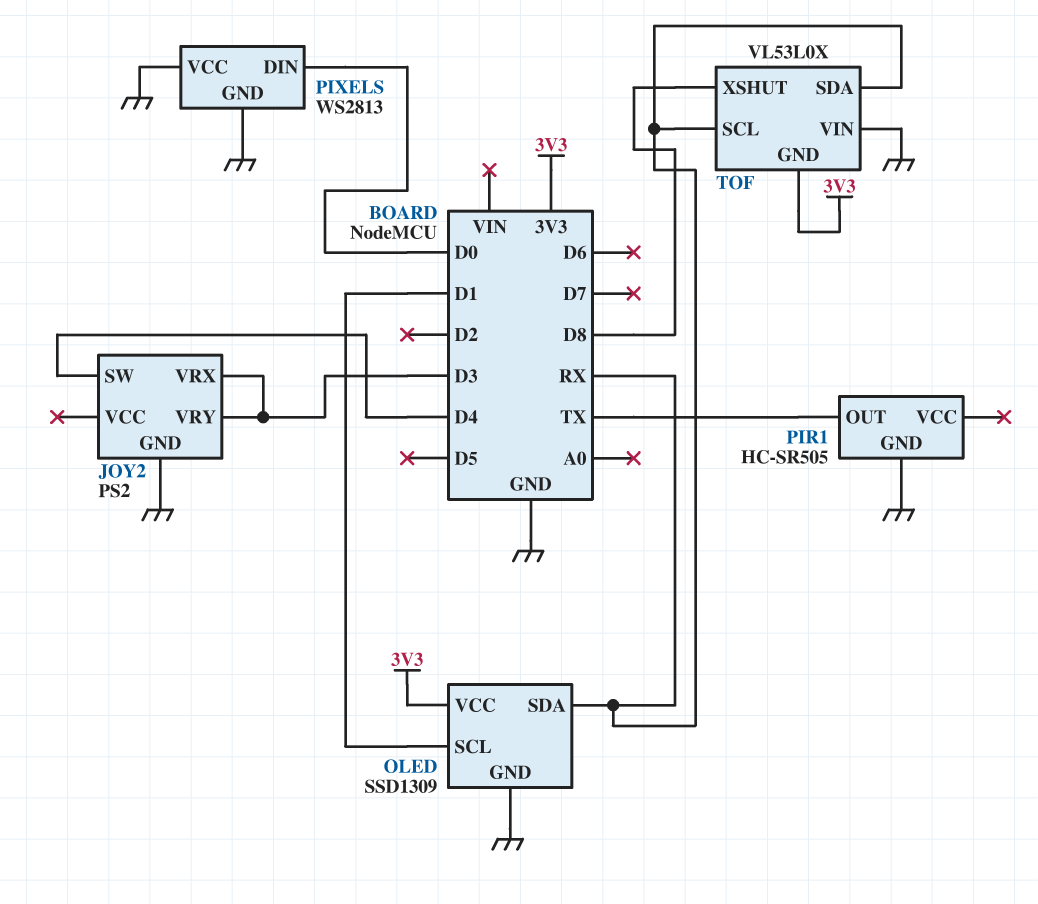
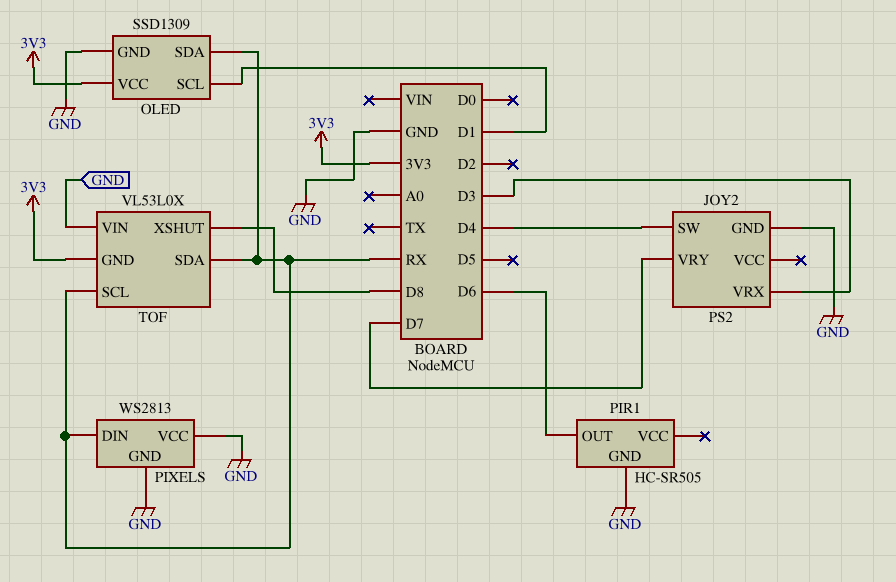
JOY2 pin VRY: D3 -> D7
PIR1 pin OUT: TX -> D6
PIXELS pin DIN: D0 -> RX

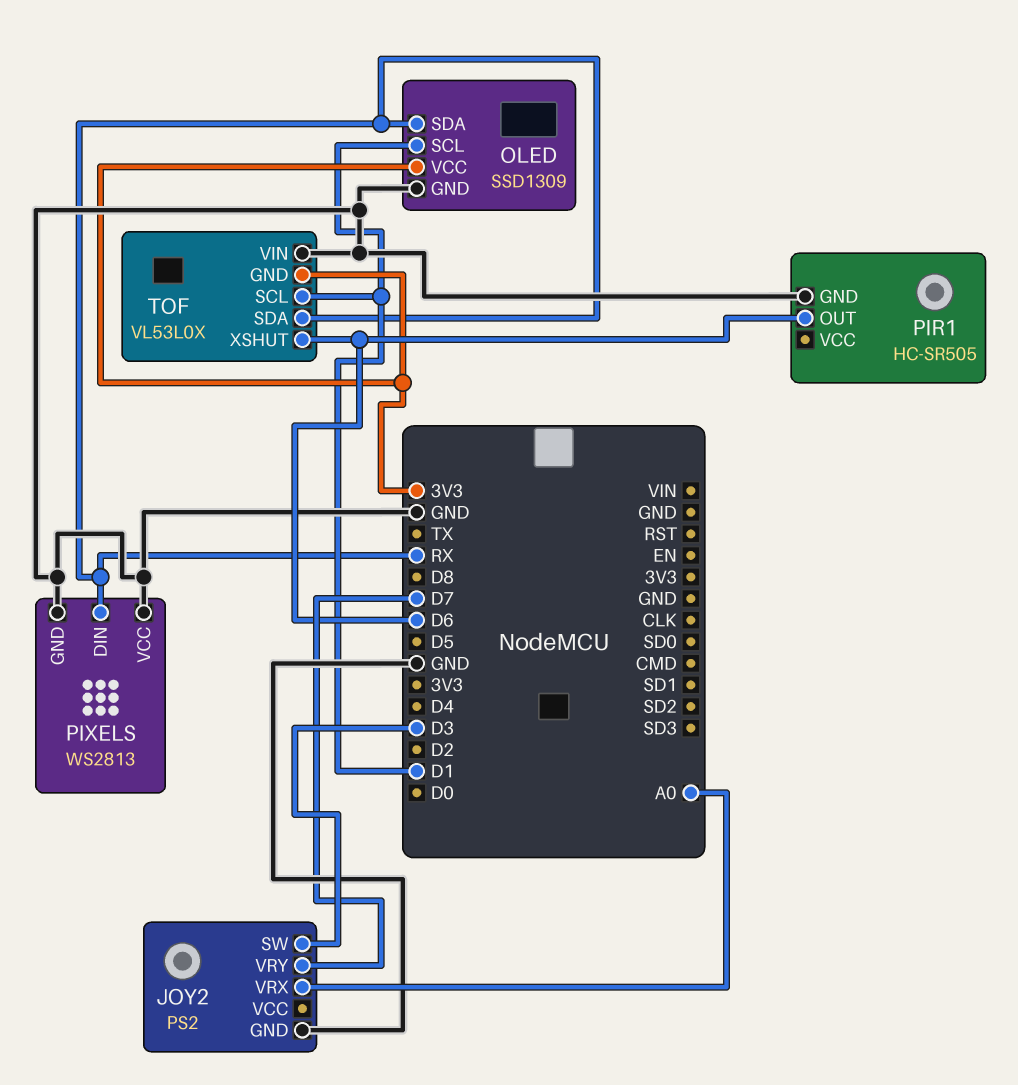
JOY2 pin SW: D4 -> D3
JOY2 pin VRX: D3 -> A0
TOF pin SCL: RX -> D1
TOF pin XSHUT: D8 -> D6

